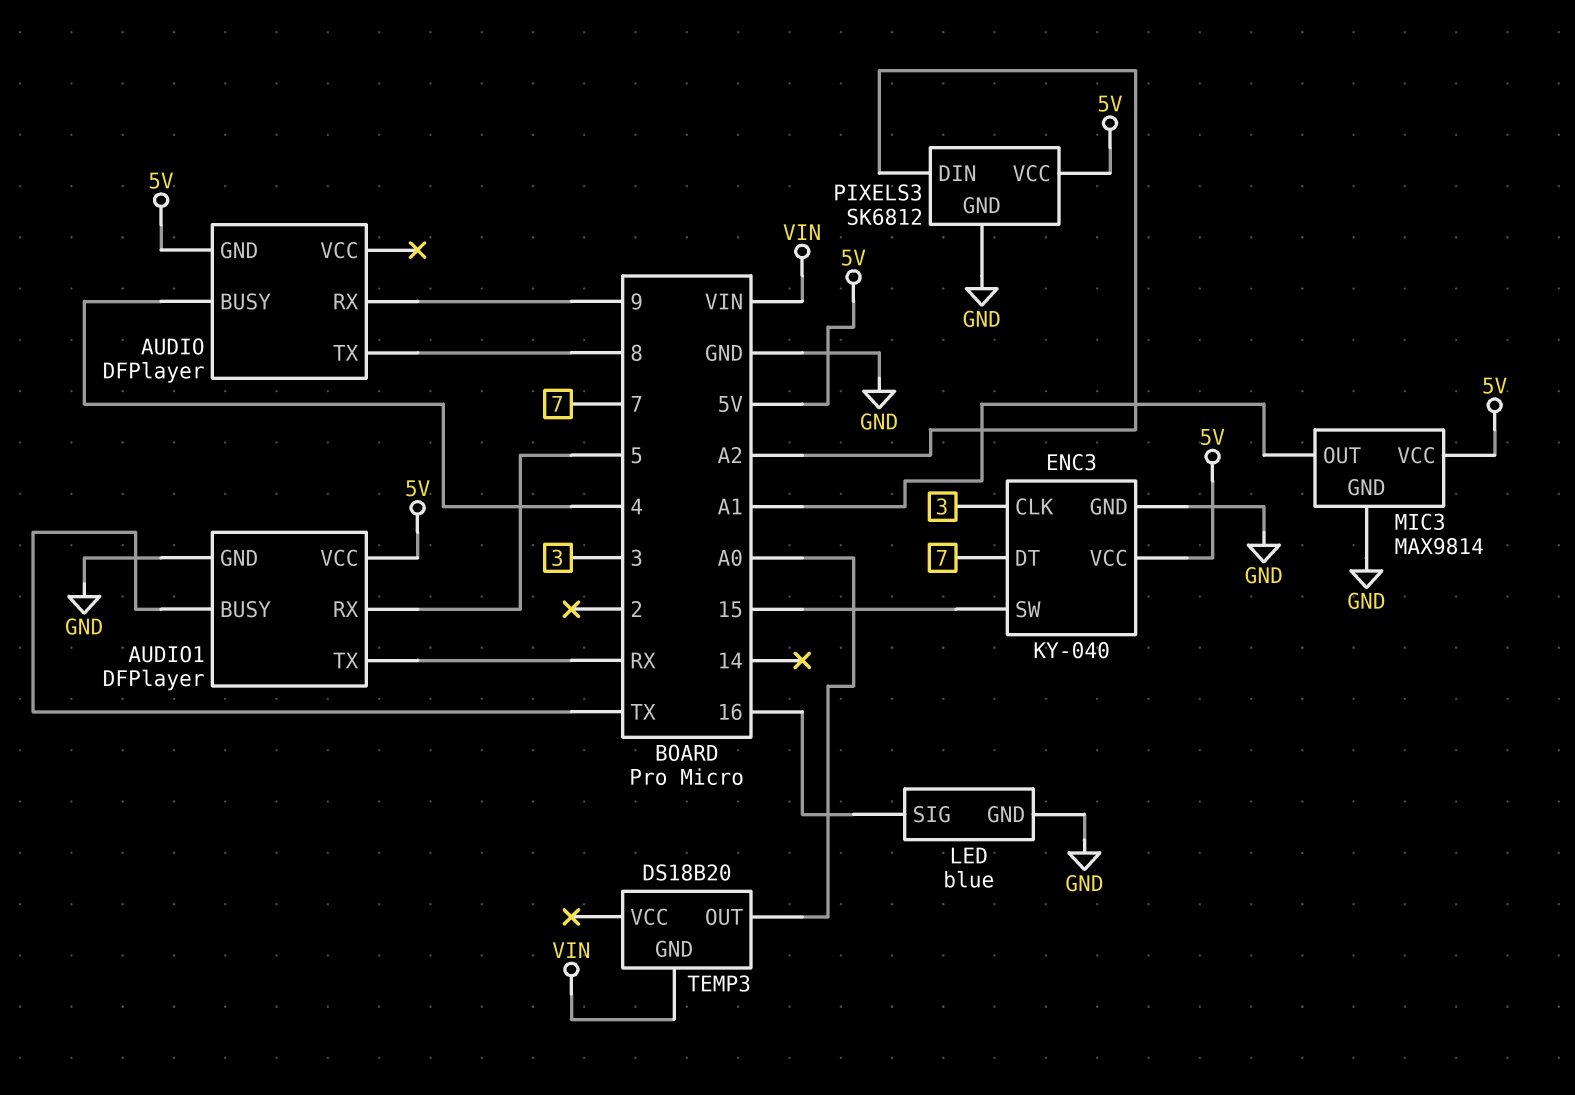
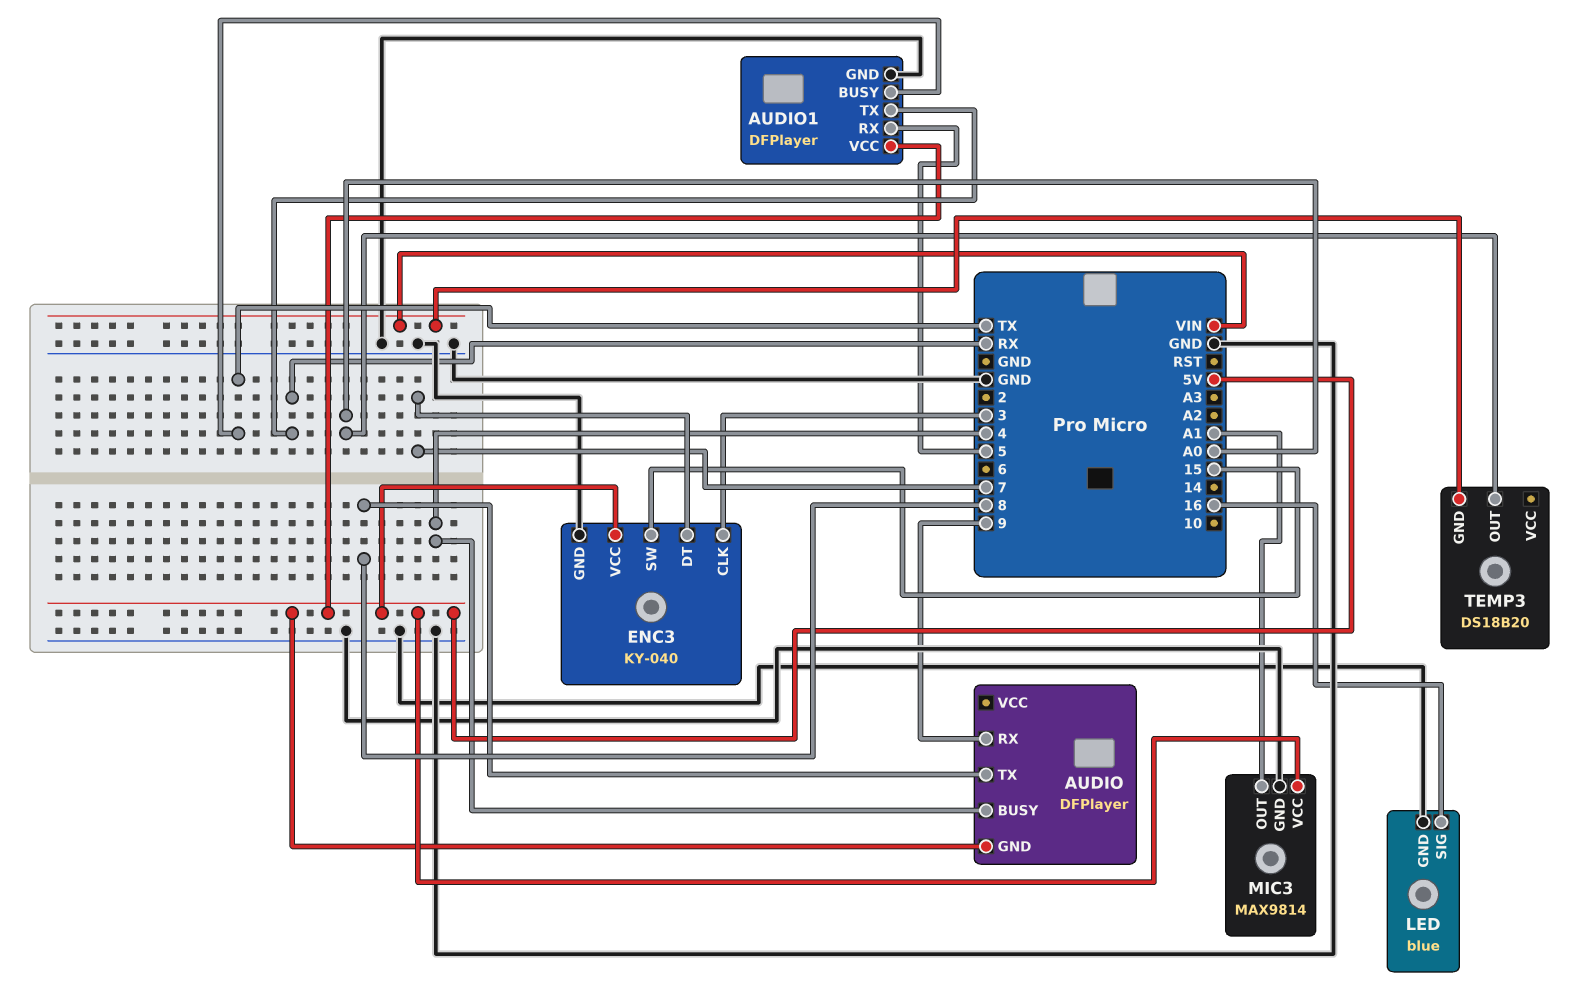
PIXELS3: SK6812 -> none
PIXELS3 pin DIN: A2 -> none
PIXELS3 pin GND: GND -> none
PIXELS3 pin VCC: 5V -> none

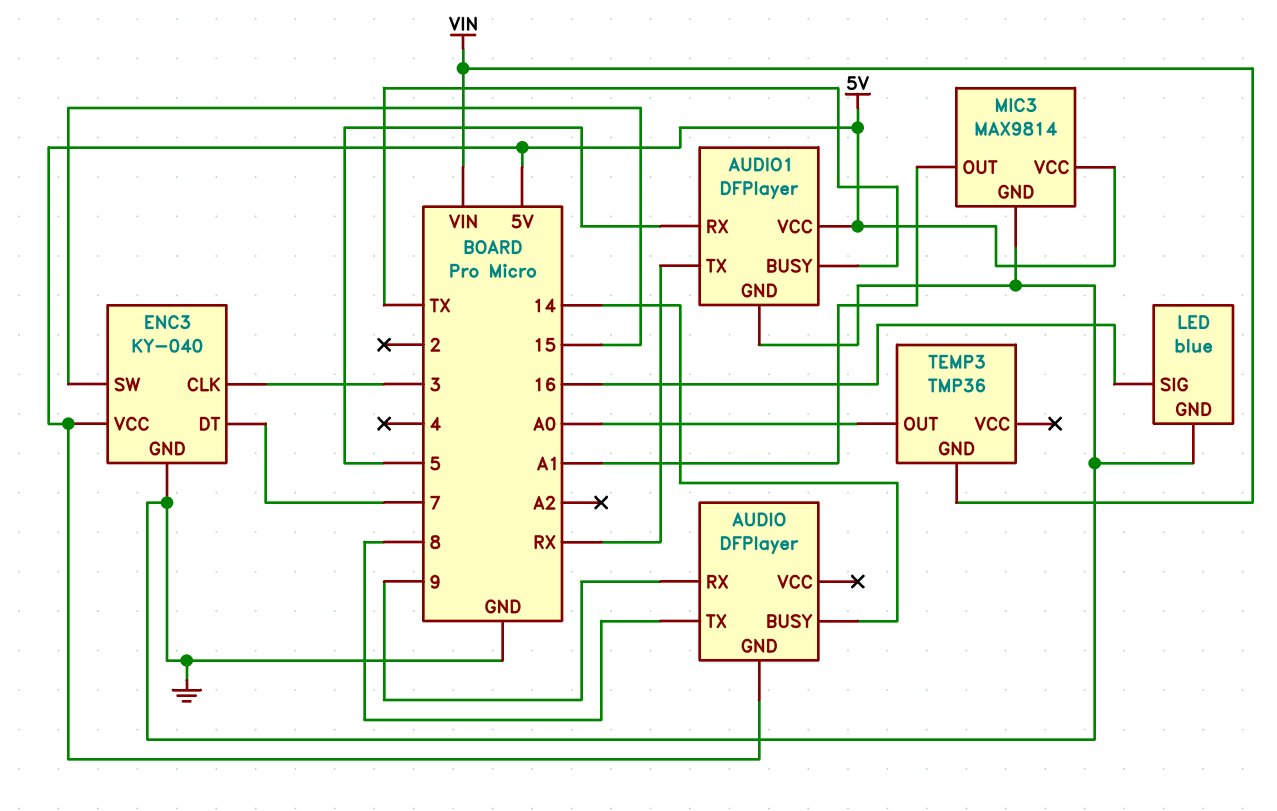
AUDIO pin BUSY: 4 -> 14
TEMP3: DS18B20 -> TMP36

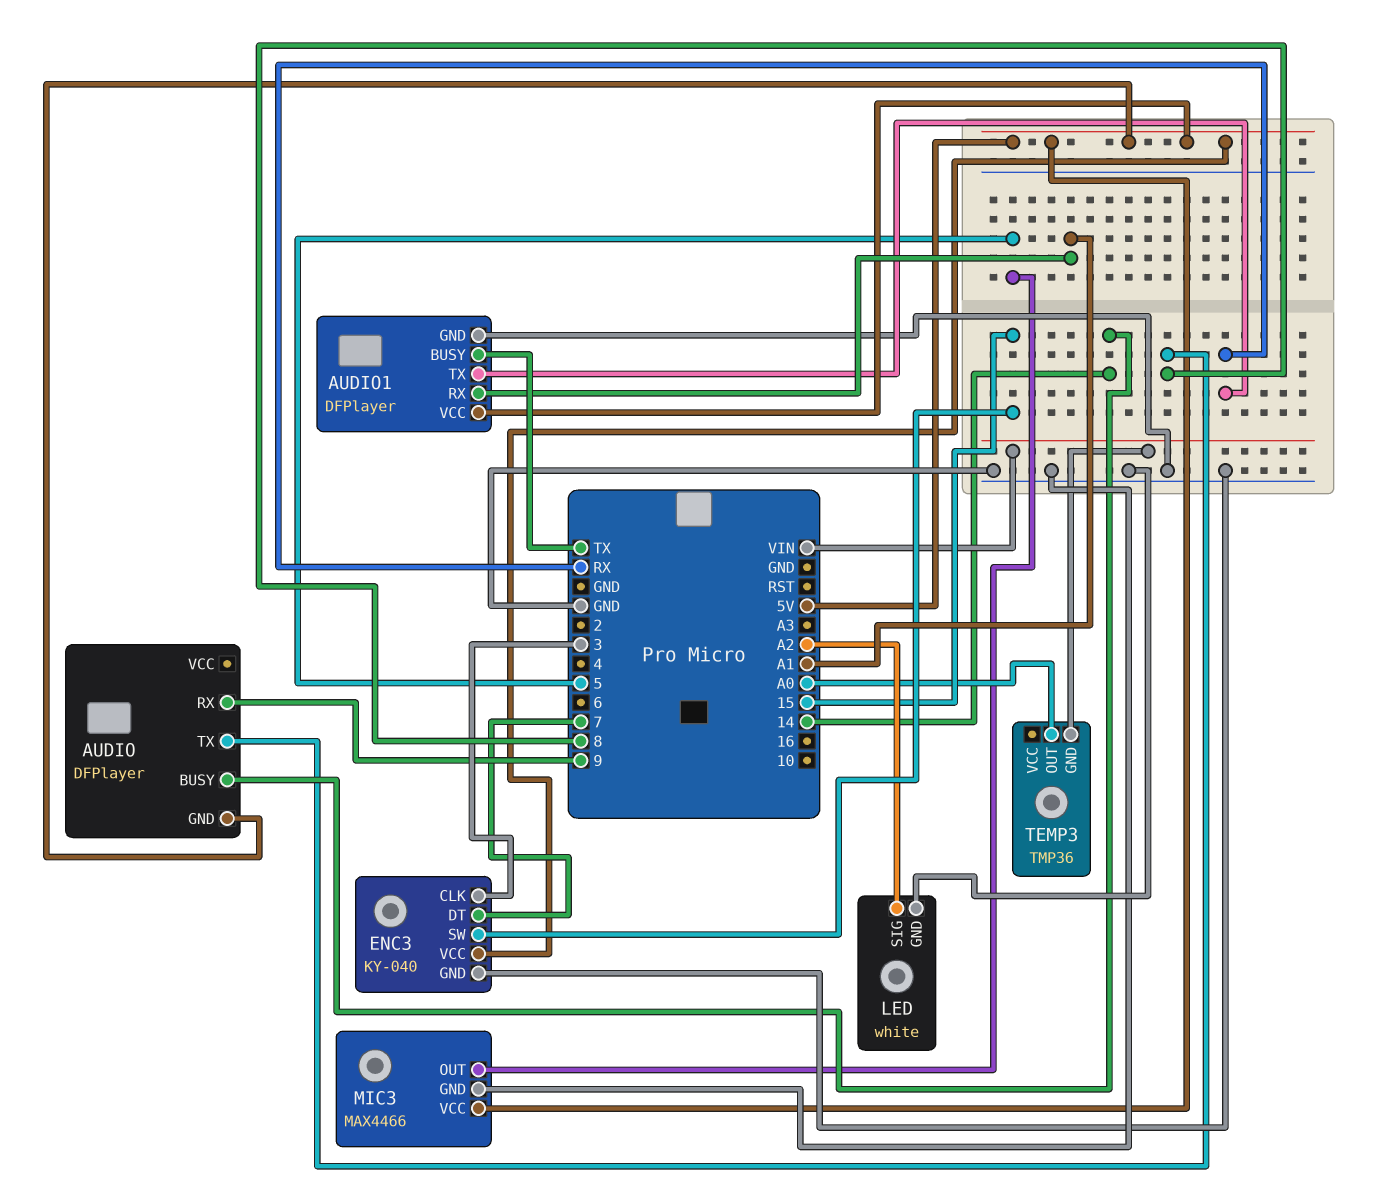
AUDIO1 pin RX: 5 -> A1
LED: blue -> white
LED pin SIG: 16 -> A2
MIC3: MAX9814 -> MAX4466
MIC3 pin OUT: A1 -> 5

